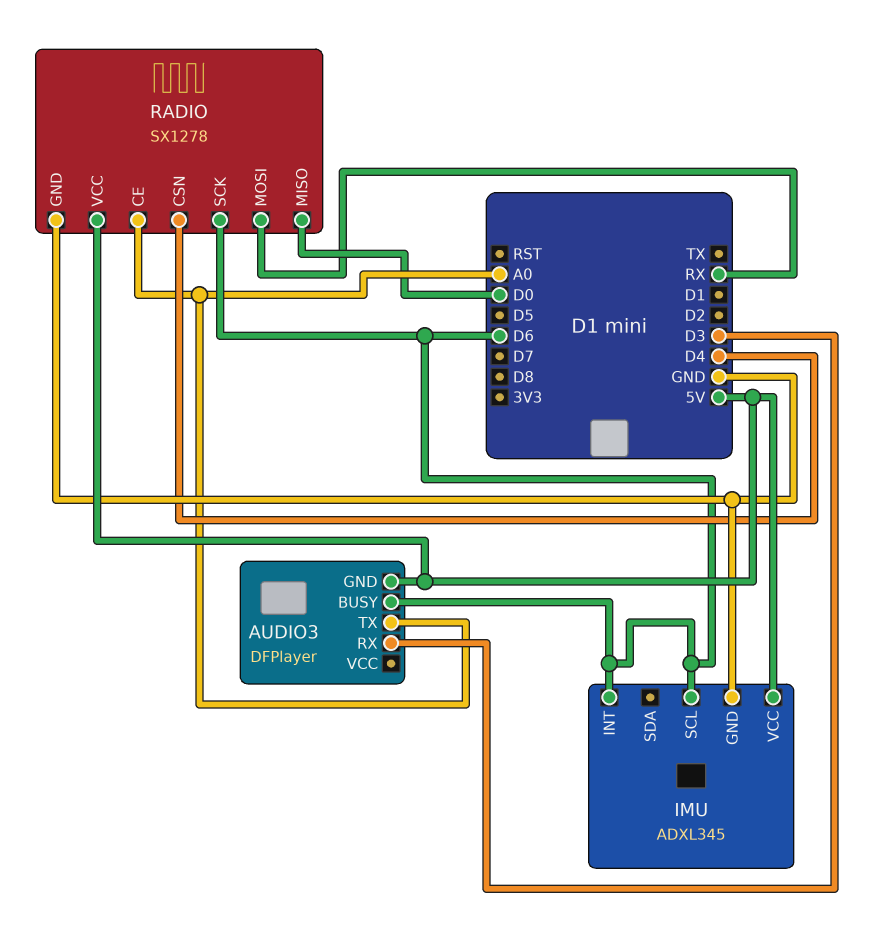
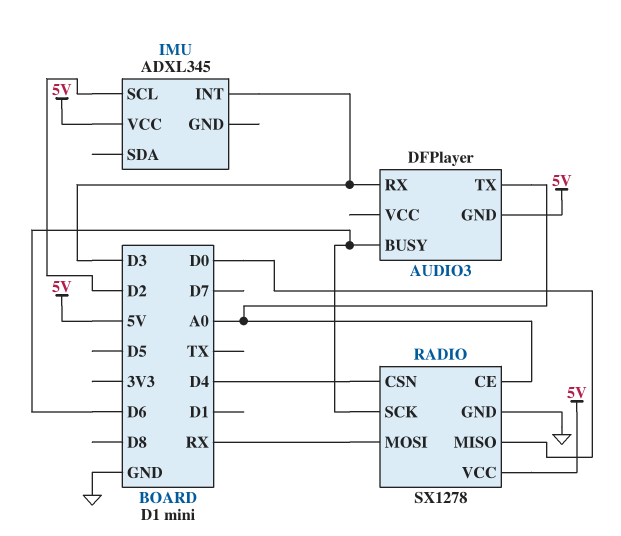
IMU pin GND: GND -> none
IMU pin INT: D6 -> D3
IMU pin SCL: D6 -> D2

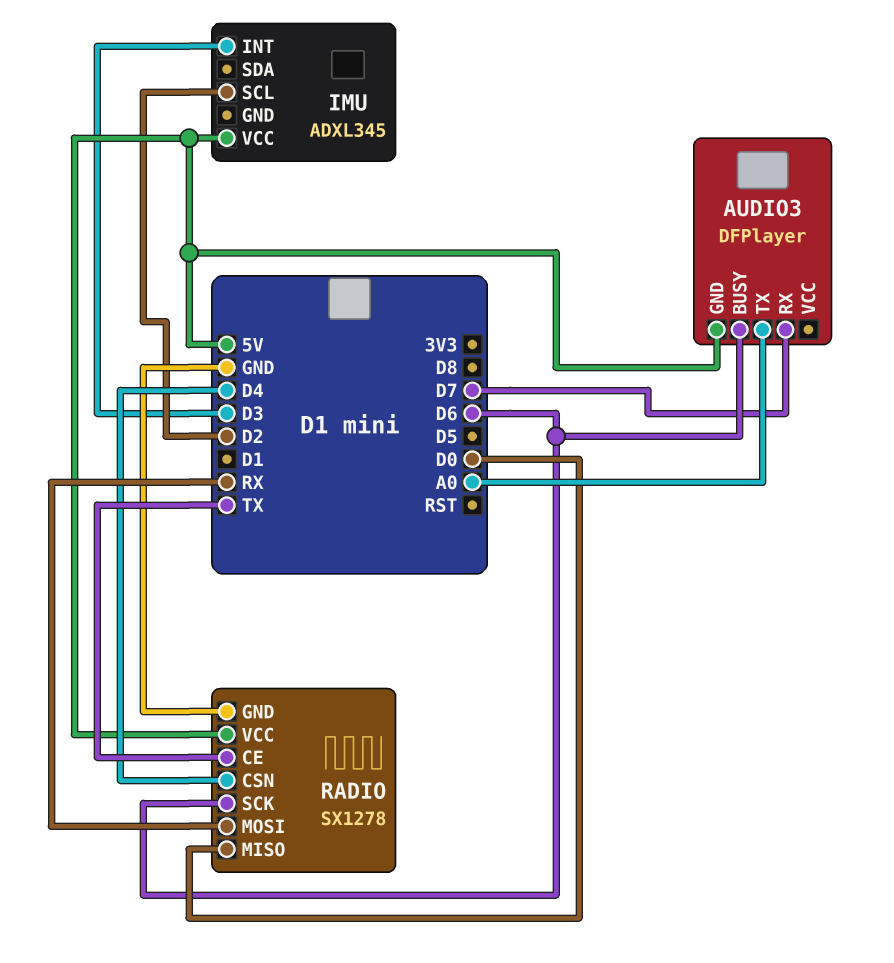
AUDIO3 pin RX: D3 -> D7
RADIO pin CE: A0 -> TX

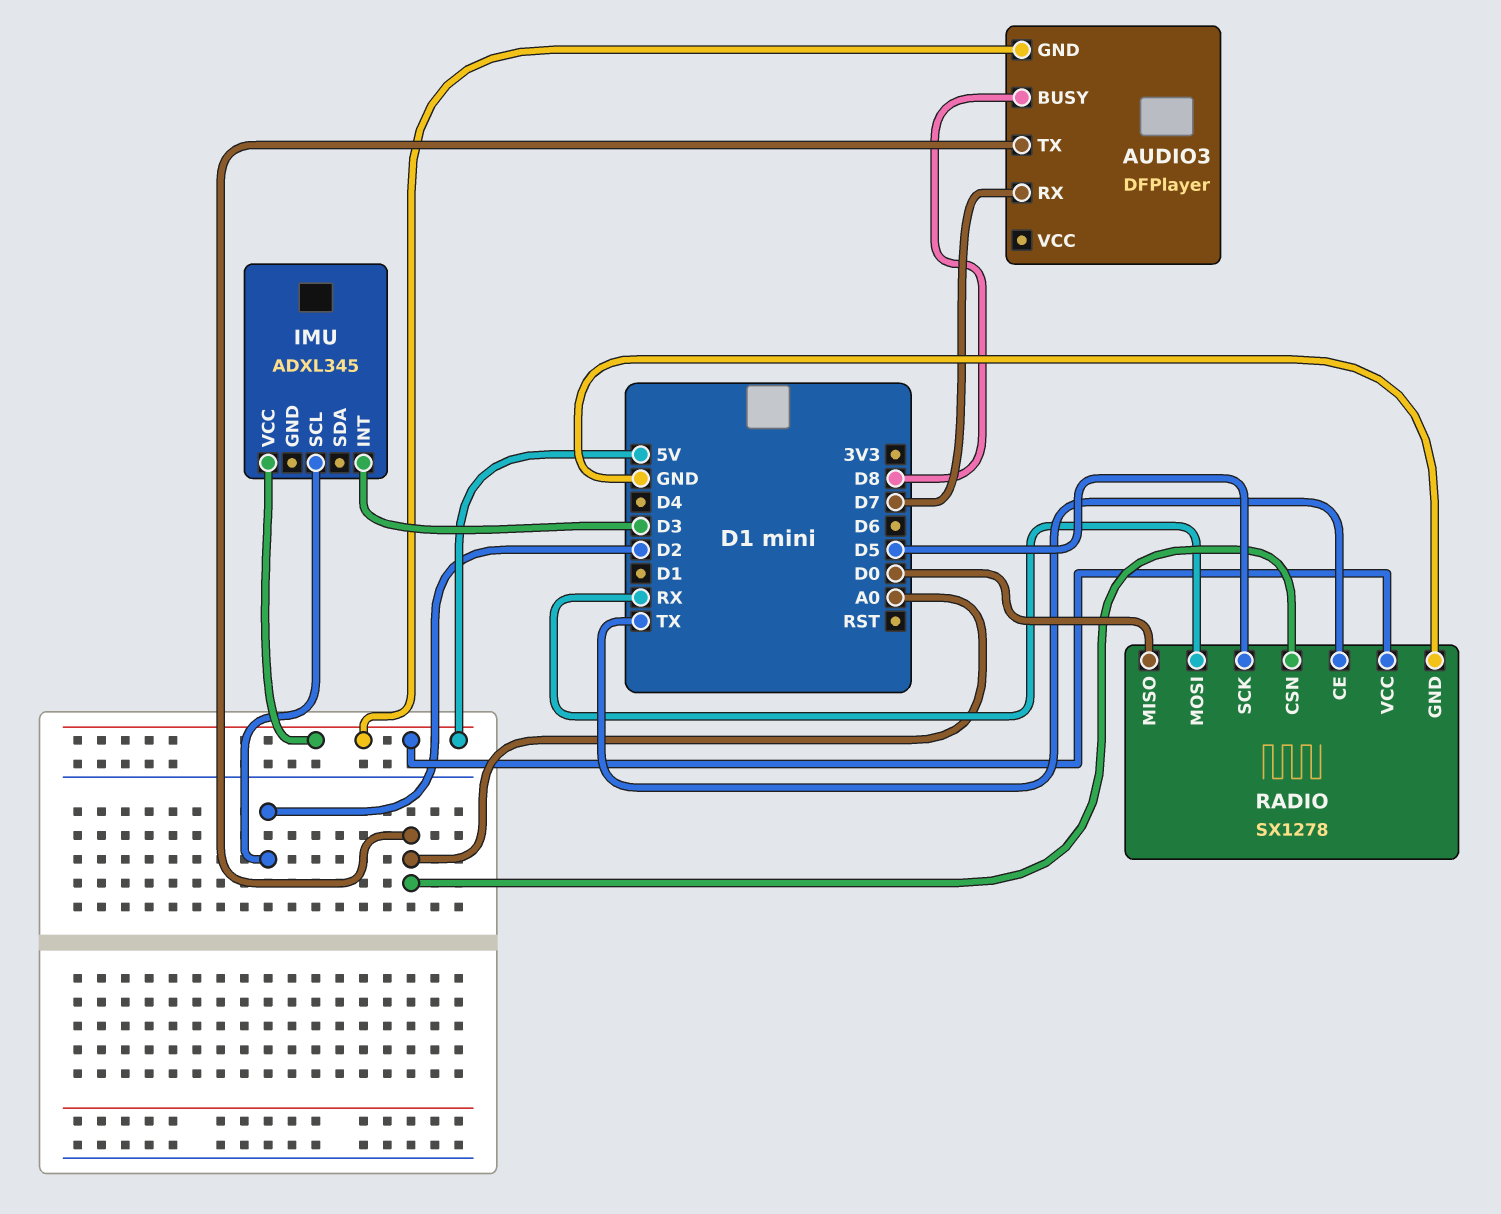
AUDIO3 pin BUSY: D6 -> D8
RADIO pin CSN: D4 -> A0
RADIO pin SCK: D6 -> D5

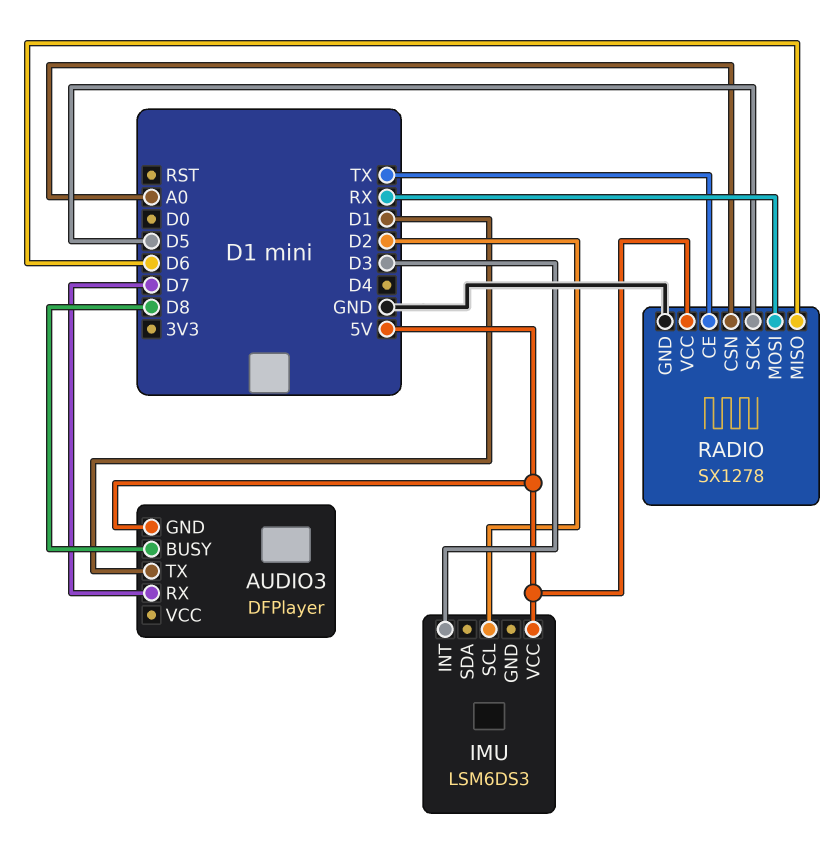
AUDIO3 pin TX: A0 -> D1
IMU: ADXL345 -> LSM6DS3
RADIO pin MISO: D0 -> D6

